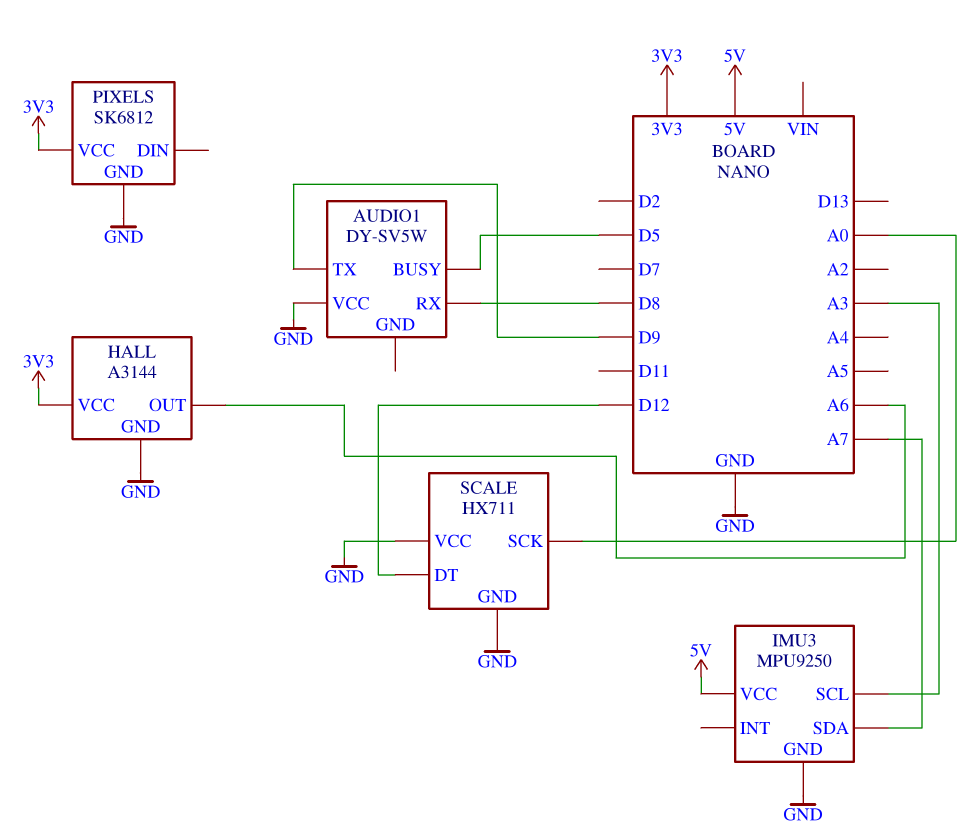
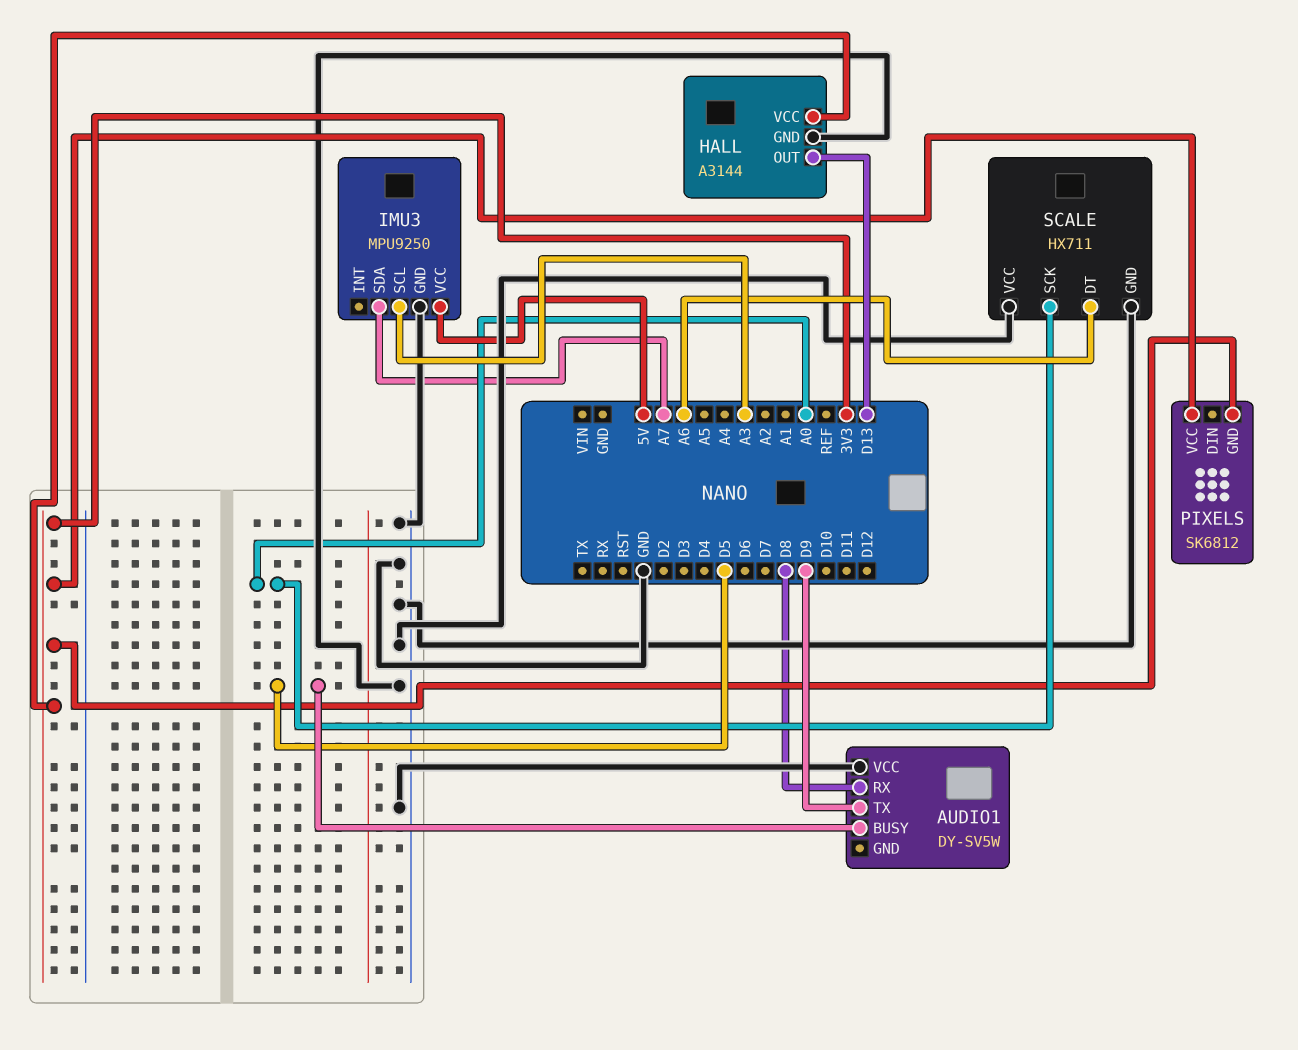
HALL pin OUT: A6 -> D13
PIXELS pin GND: GND -> 3V3
SCALE pin DT: D12 -> A6

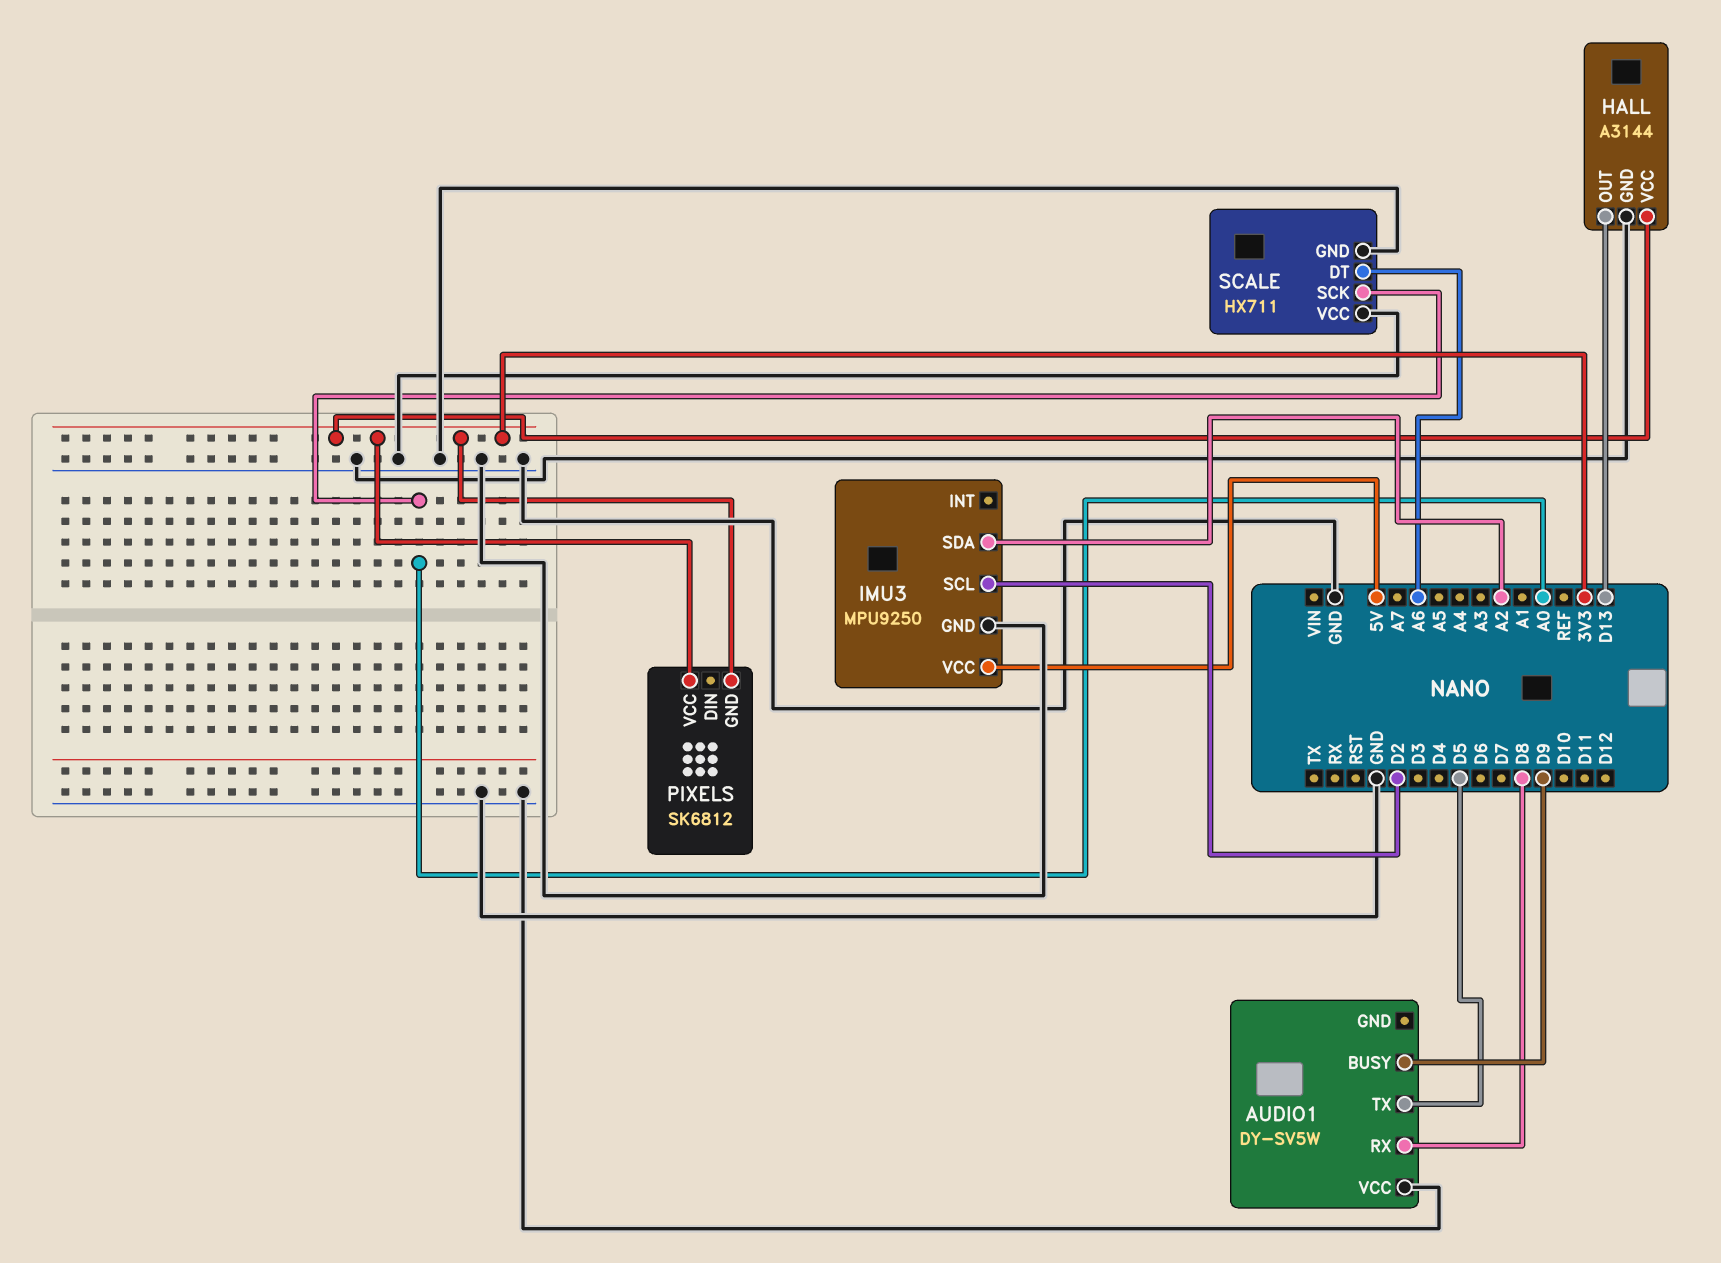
AUDIO1 pin BUSY: D5 -> D9
AUDIO1 pin TX: D9 -> D5
IMU3 pin SCL: A3 -> D2
IMU3 pin SDA: A7 -> A2

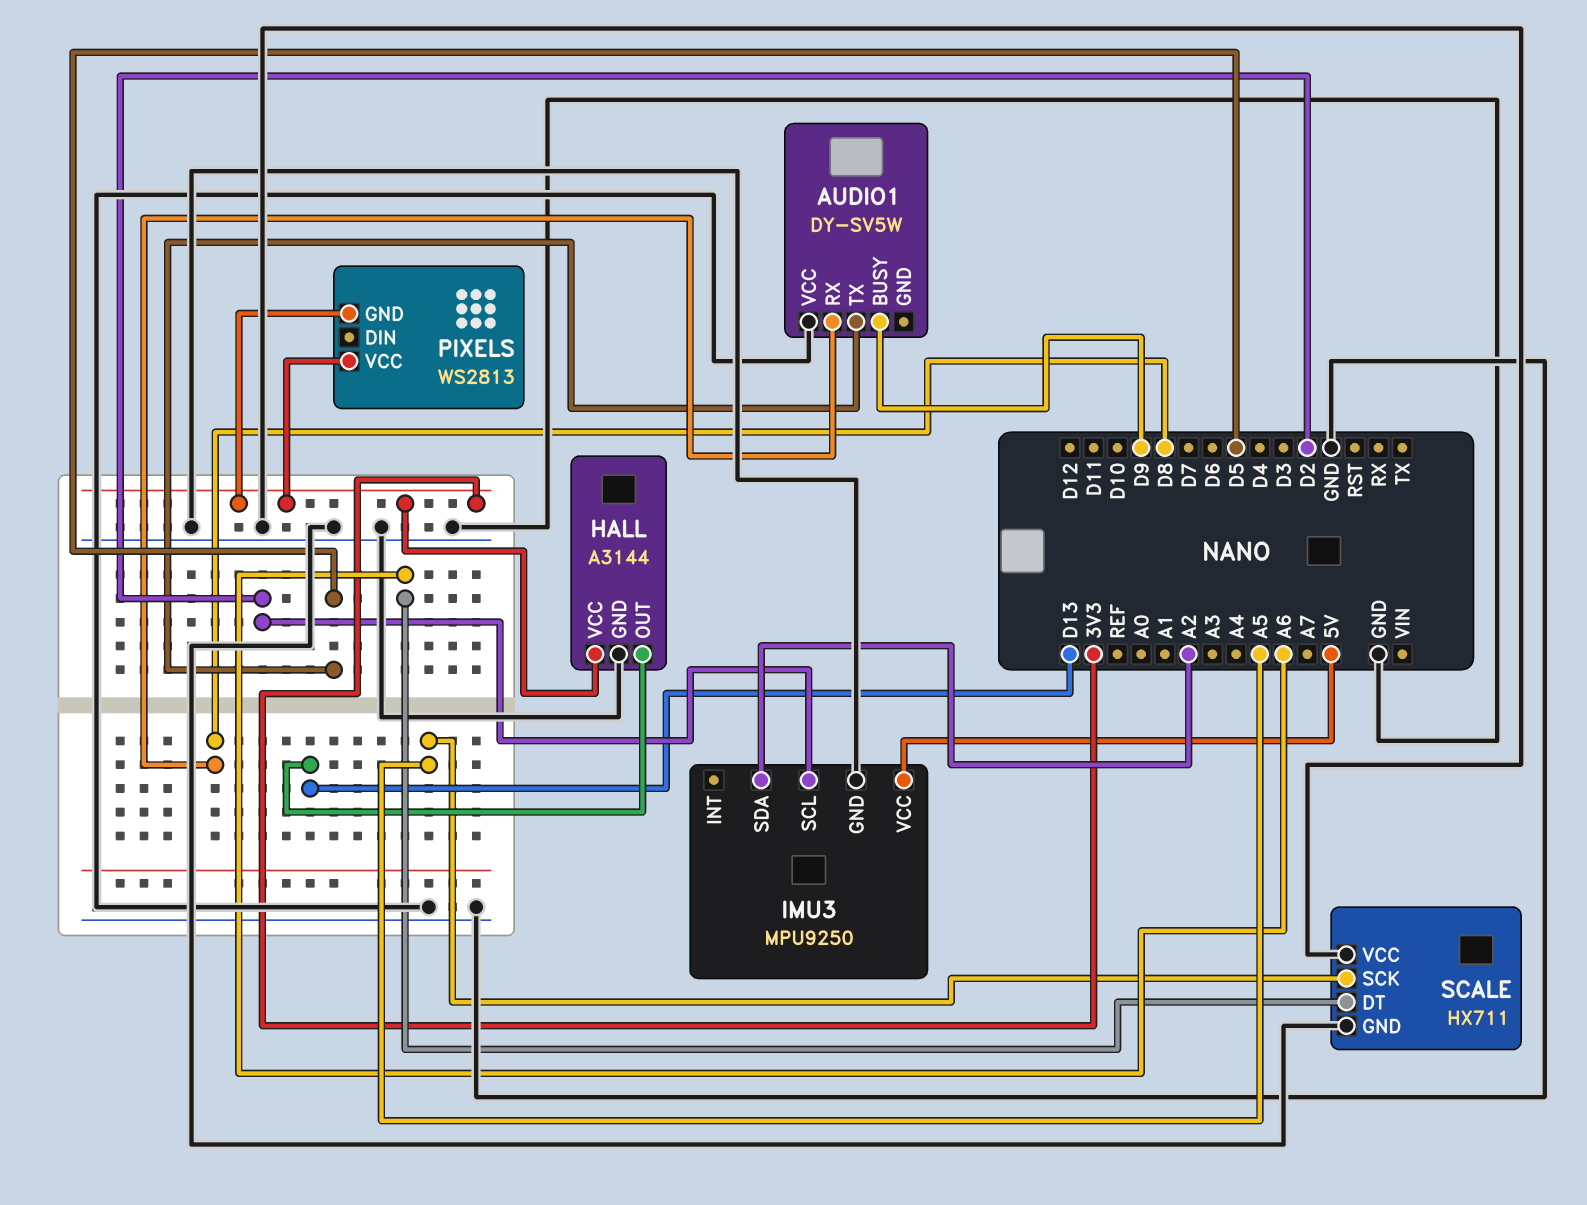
PIXELS: SK6812 -> WS2813
SCALE pin SCK: A0 -> A5

